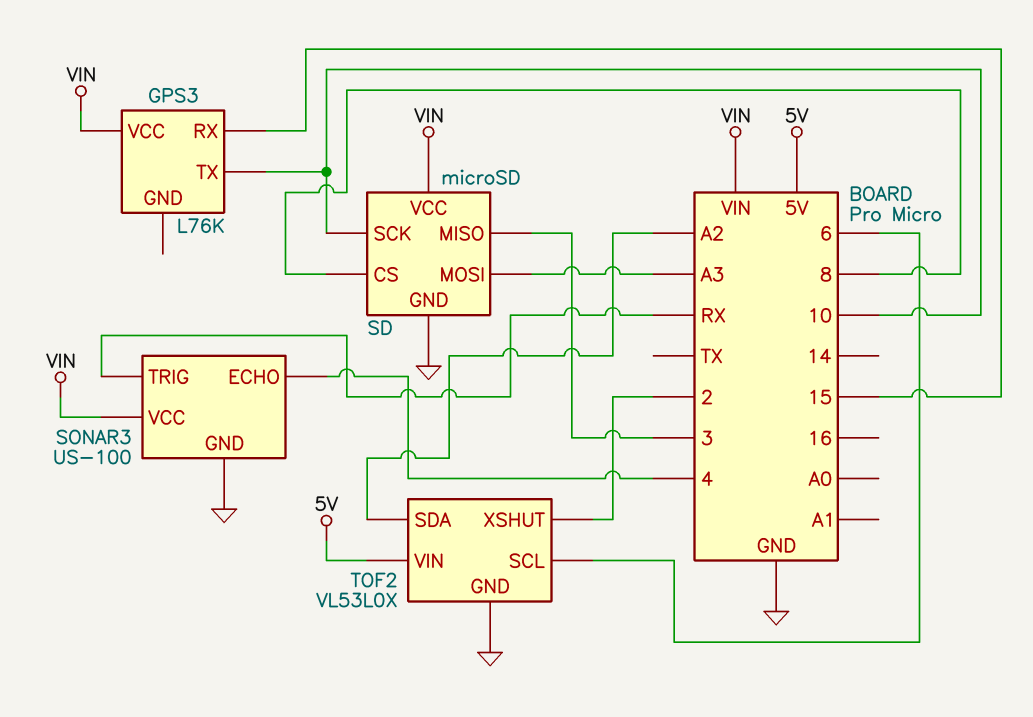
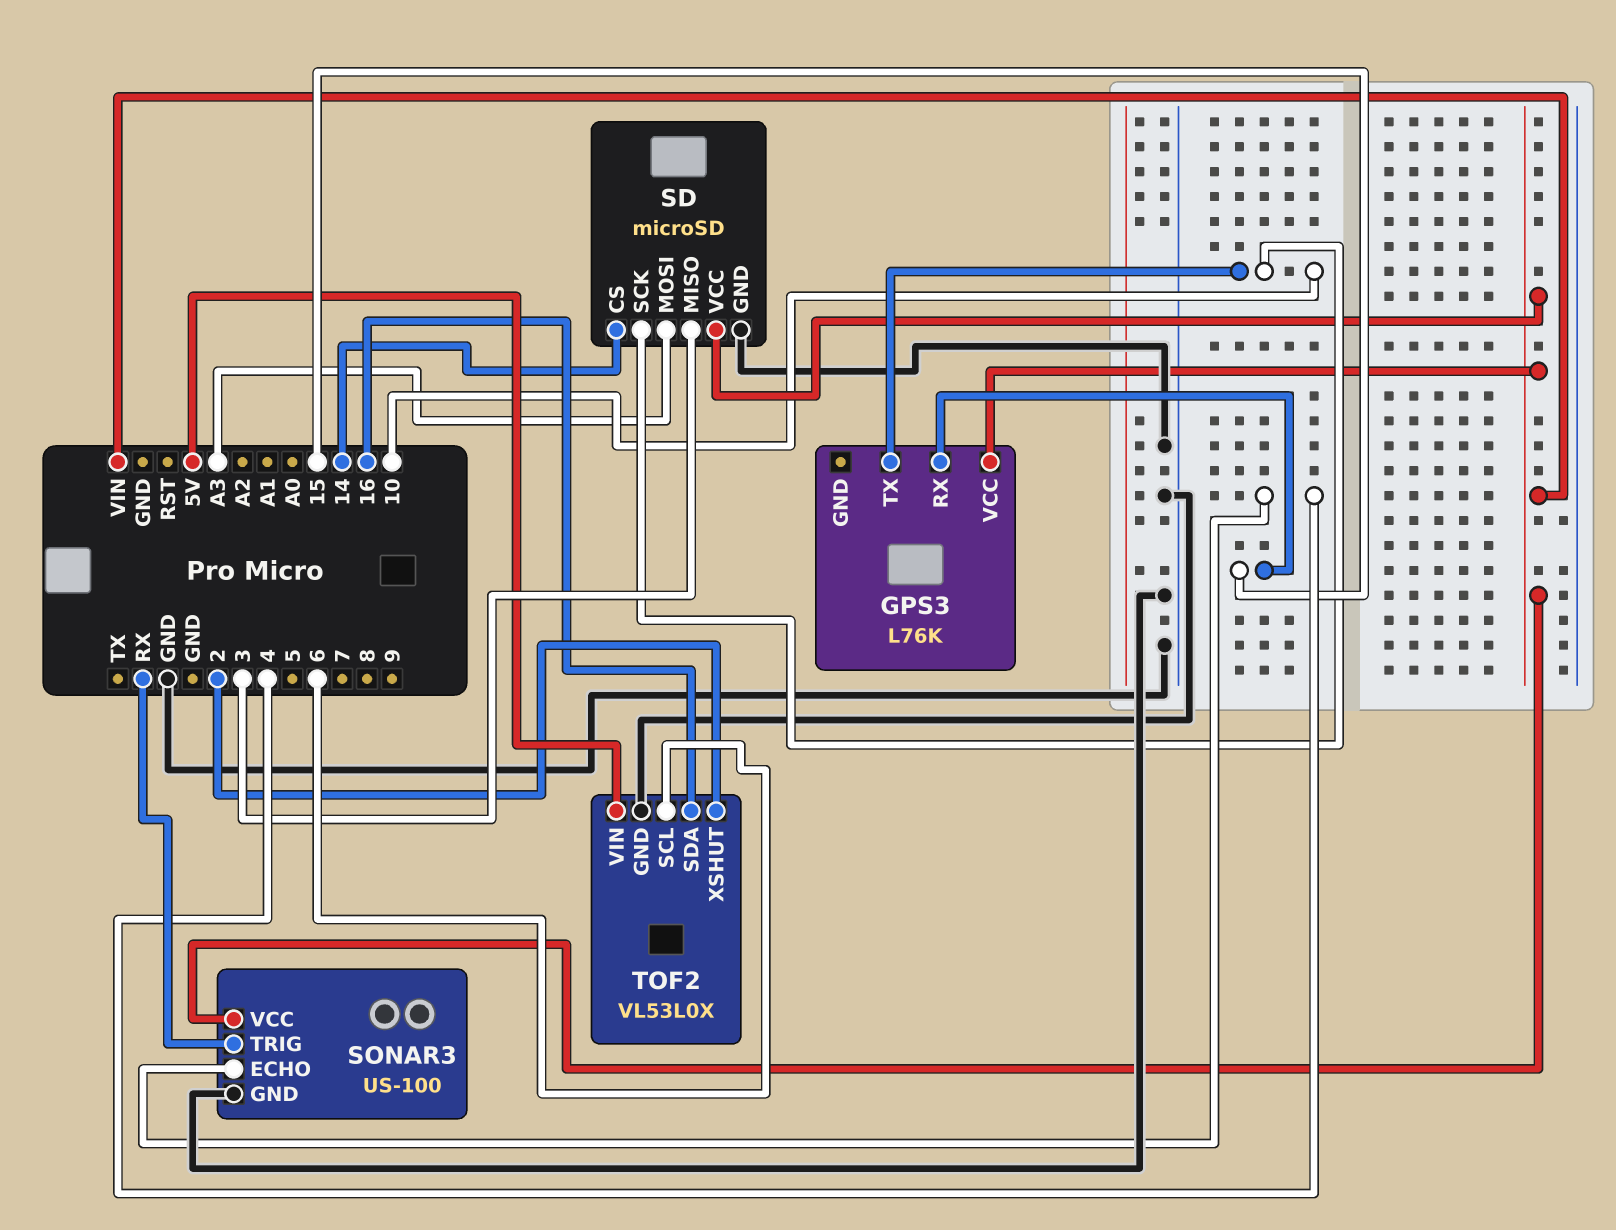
SD pin CS: 8 -> 14
TOF2 pin SDA: A2 -> 16

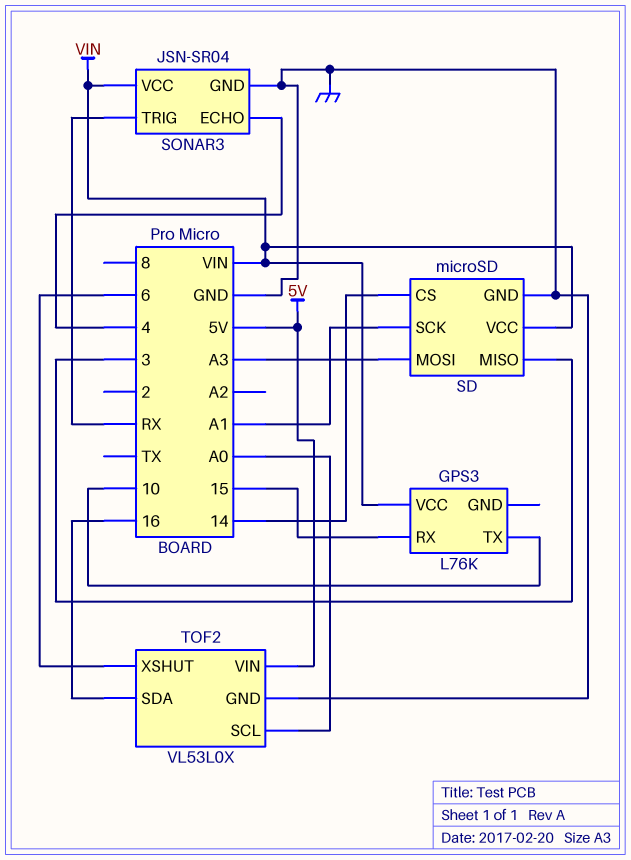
SD pin SCK: 10 -> A1
SONAR3: US-100 -> JSN-SR04
TOF2 pin SCL: 6 -> A0
TOF2 pin XSHUT: 2 -> 6

